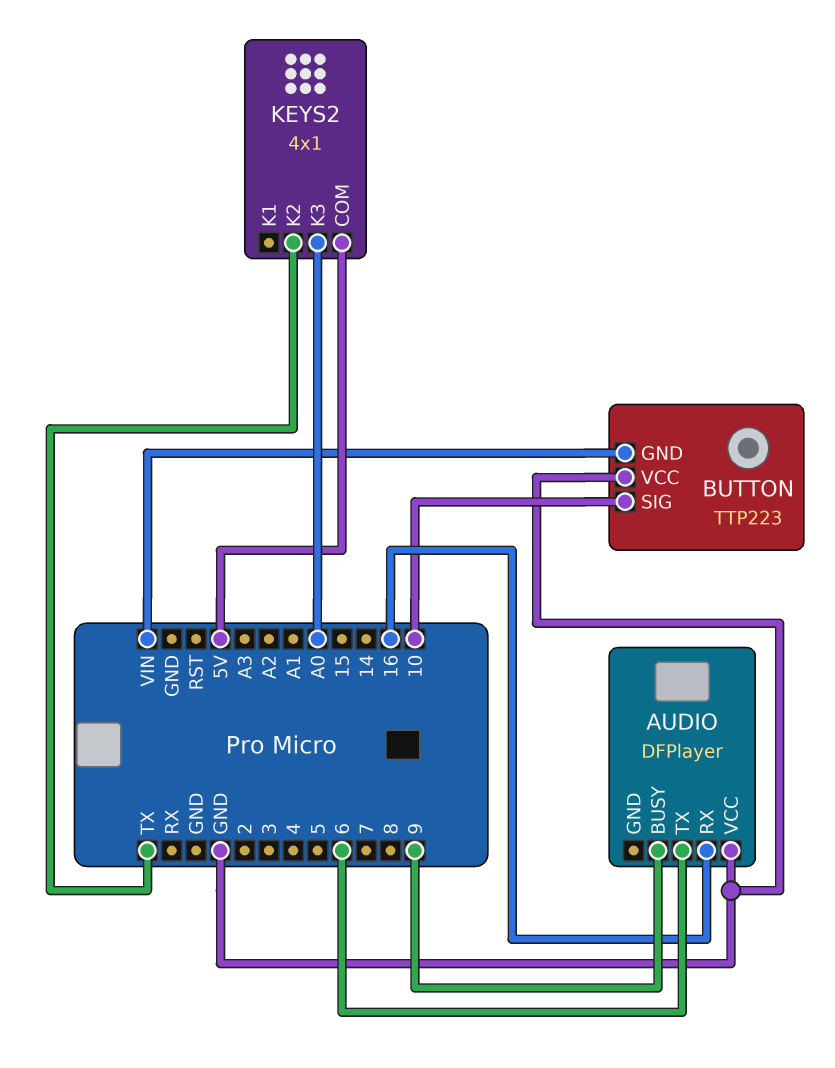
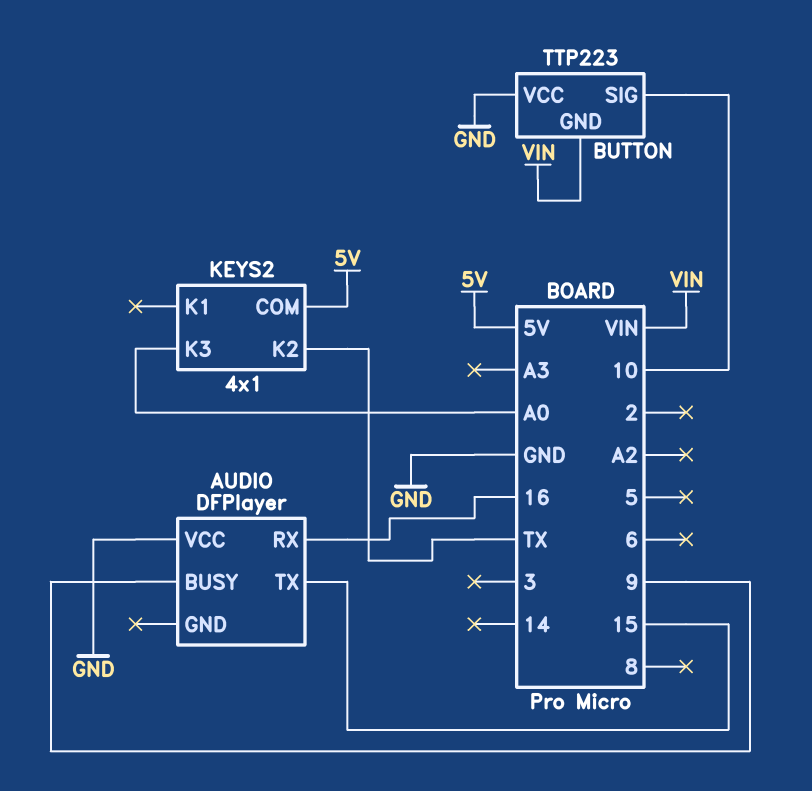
AUDIO pin TX: 6 -> 15

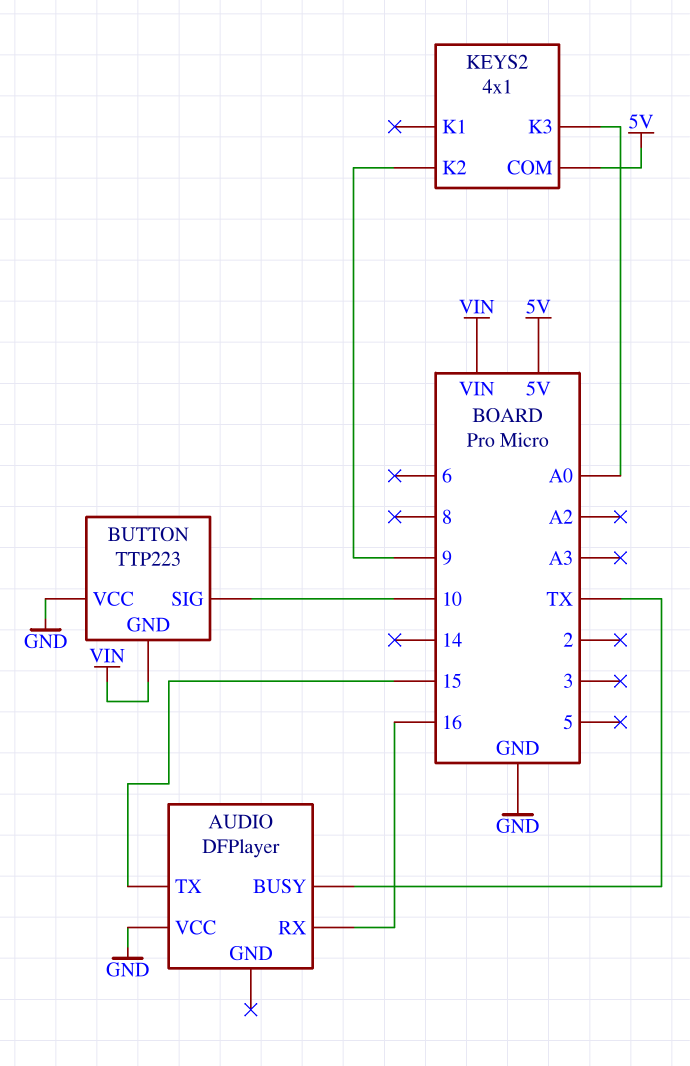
AUDIO pin BUSY: 9 -> TX
KEYS2 pin K2: TX -> 9

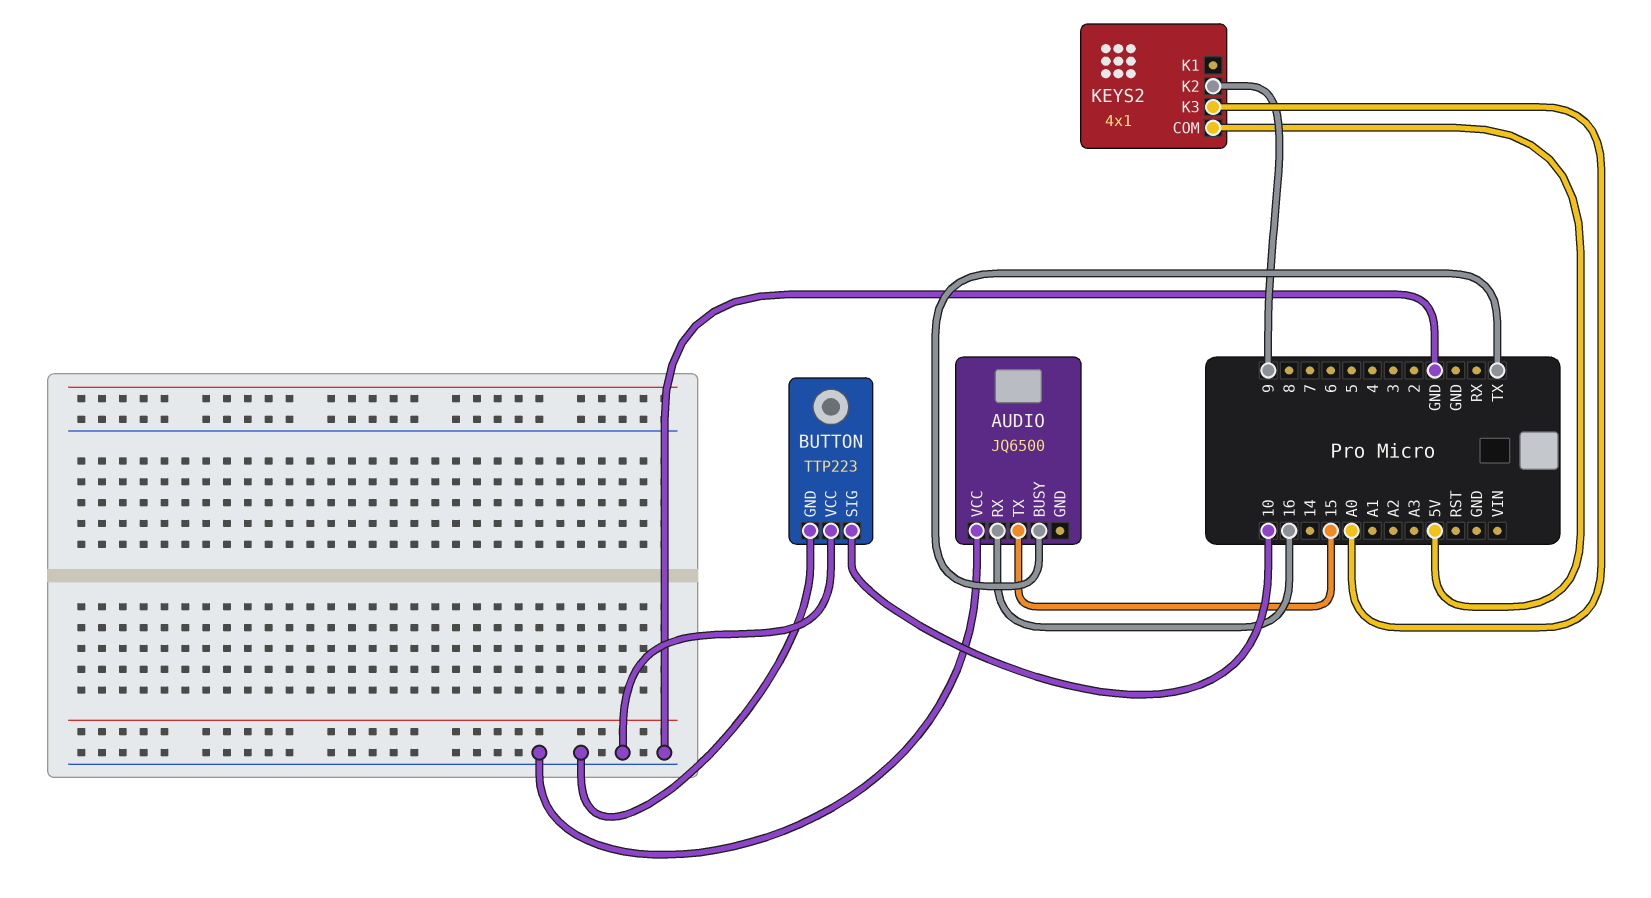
AUDIO: DFPlayer -> JQ6500
BUTTON pin GND: VIN -> GND

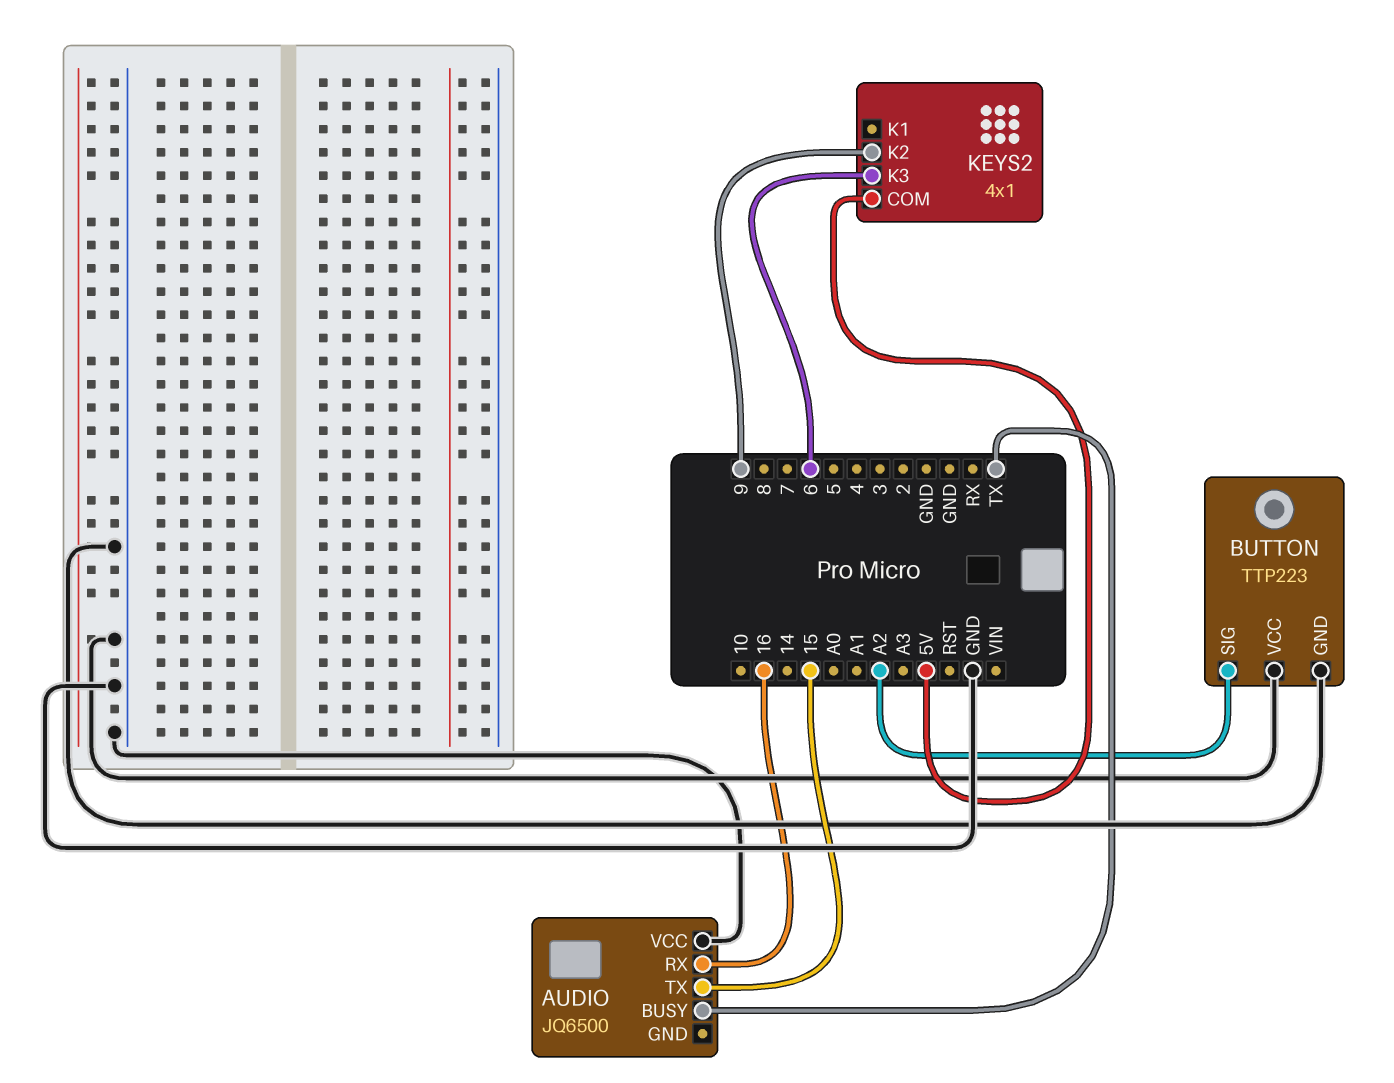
BUTTON pin SIG: 10 -> A2
KEYS2 pin K3: A0 -> 6

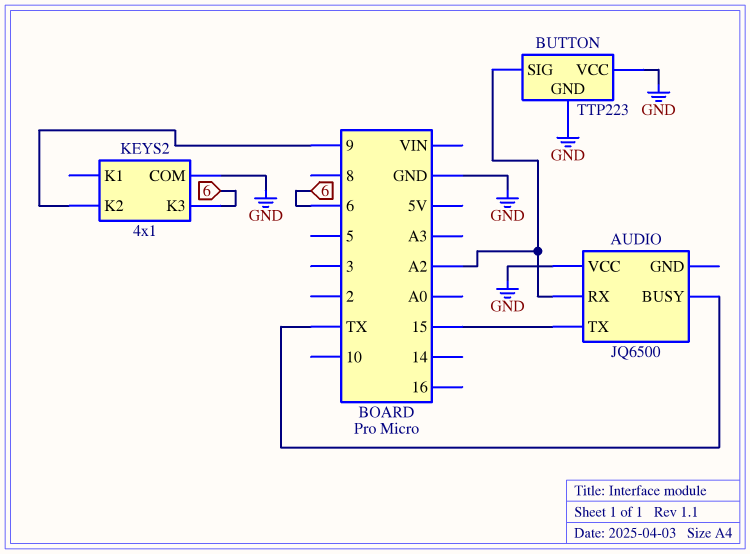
AUDIO pin RX: 16 -> A2
KEYS2 pin COM: 5V -> GND

